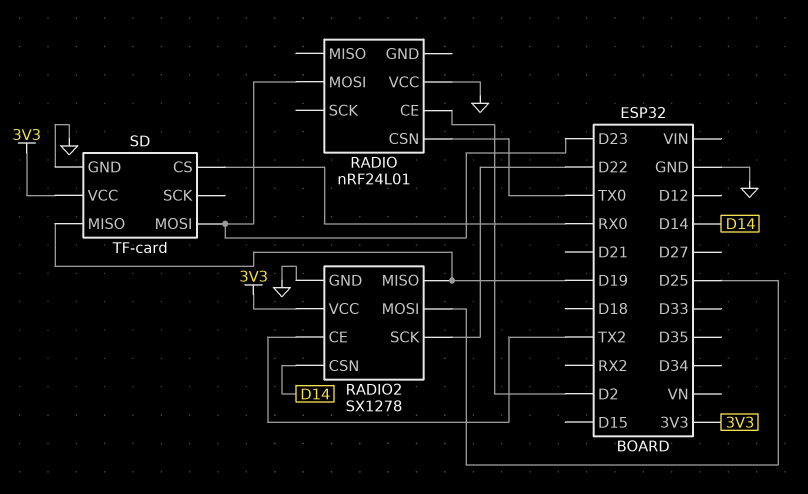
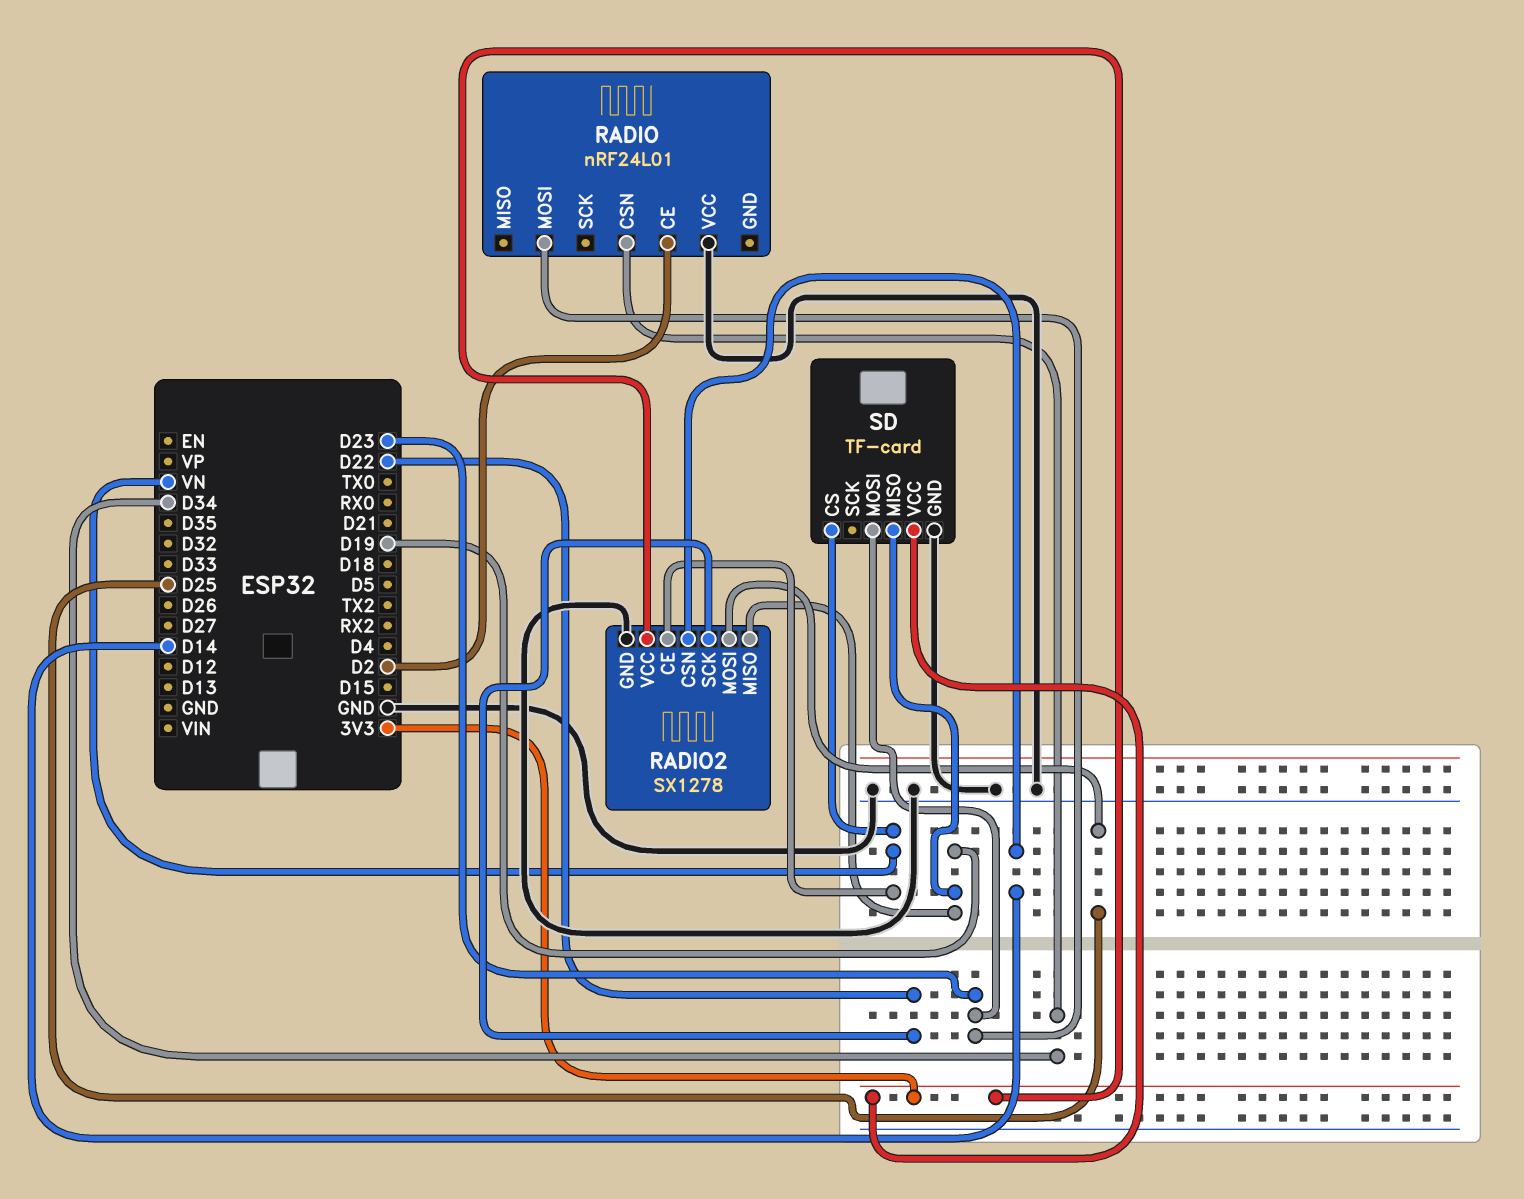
RADIO pin CSN: TX0 -> D34
RADIO2 pin CE: TX2 -> VN
SD pin CS: RX0 -> VN

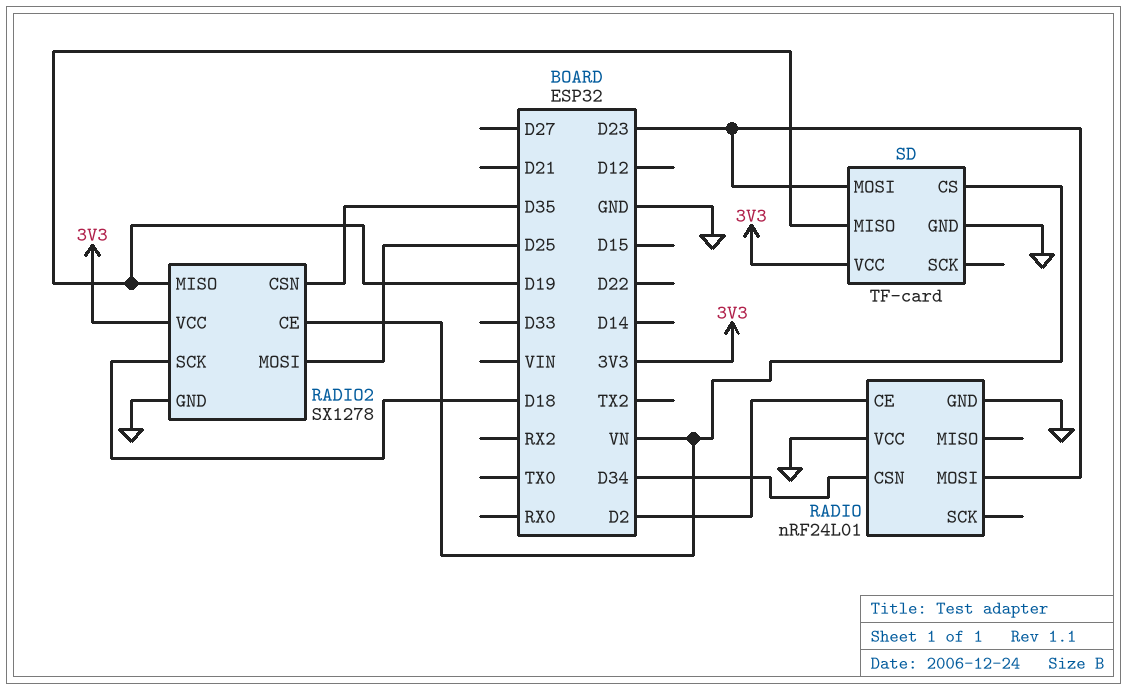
RADIO pin GND: none -> GND
RADIO2 pin CSN: D14 -> D35
RADIO2 pin SCK: D22 -> D18

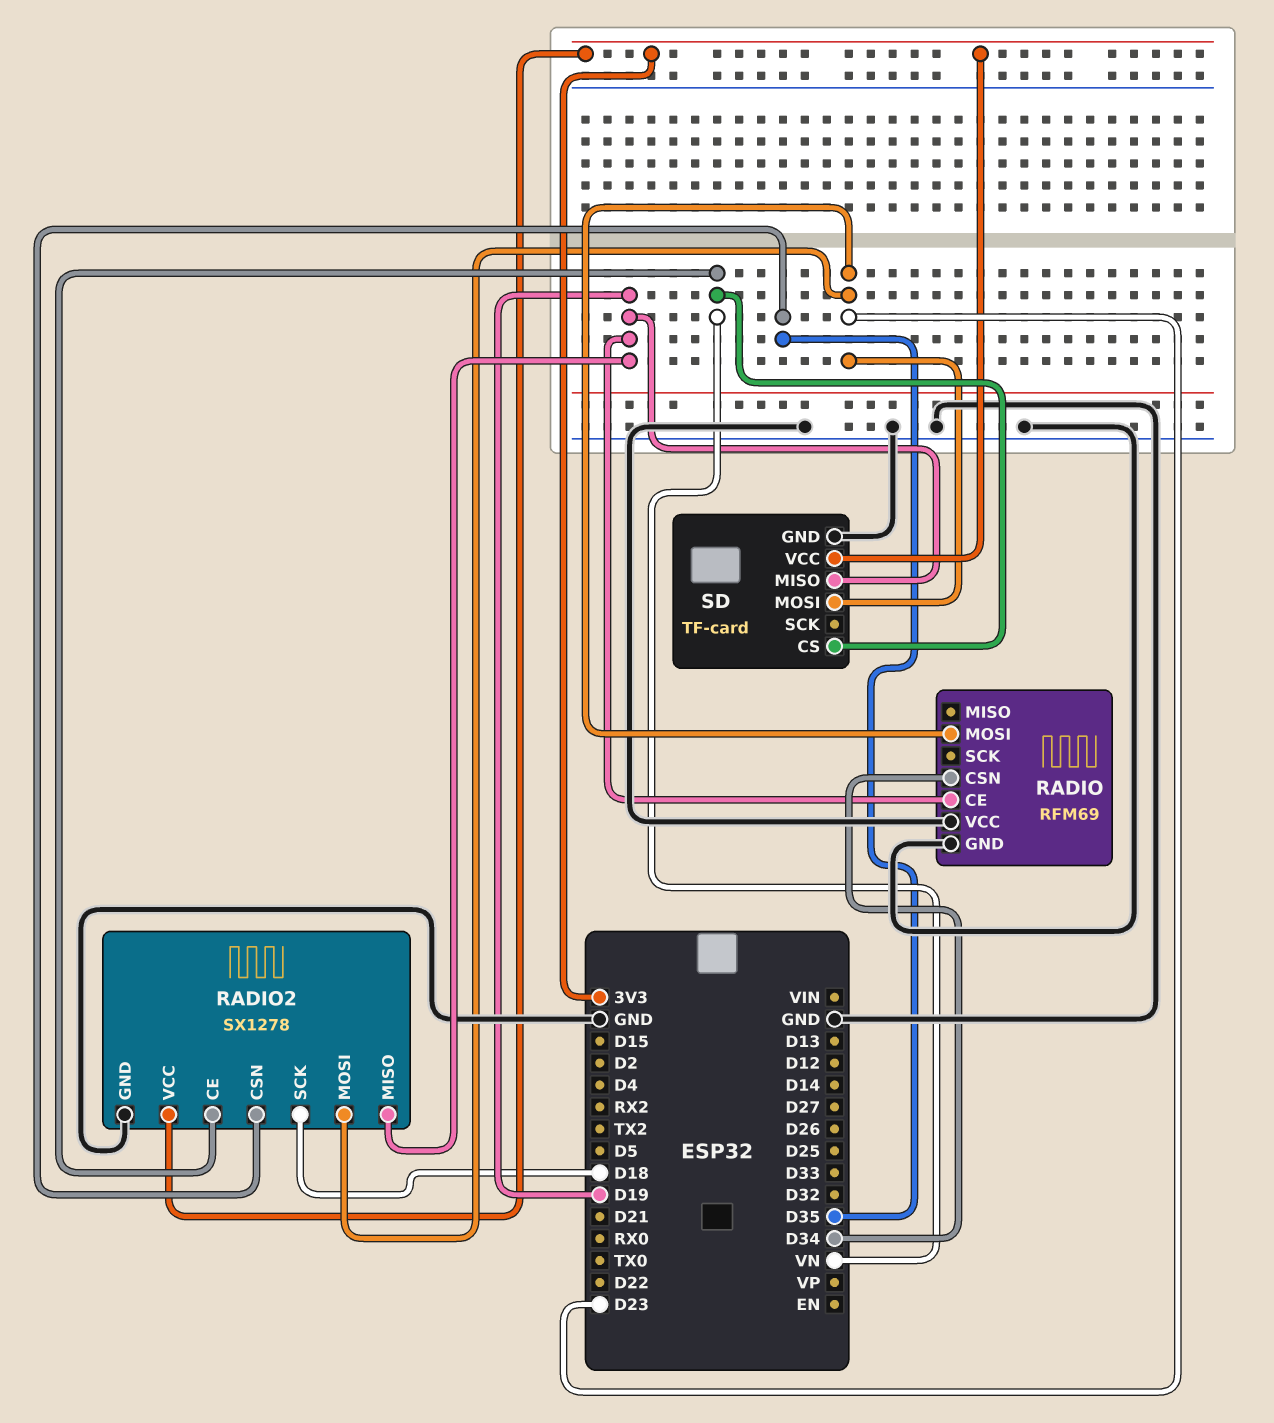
RADIO: nRF24L01 -> RFM69
RADIO pin CE: D2 -> D19
RADIO2 pin MOSI: D25 -> D23

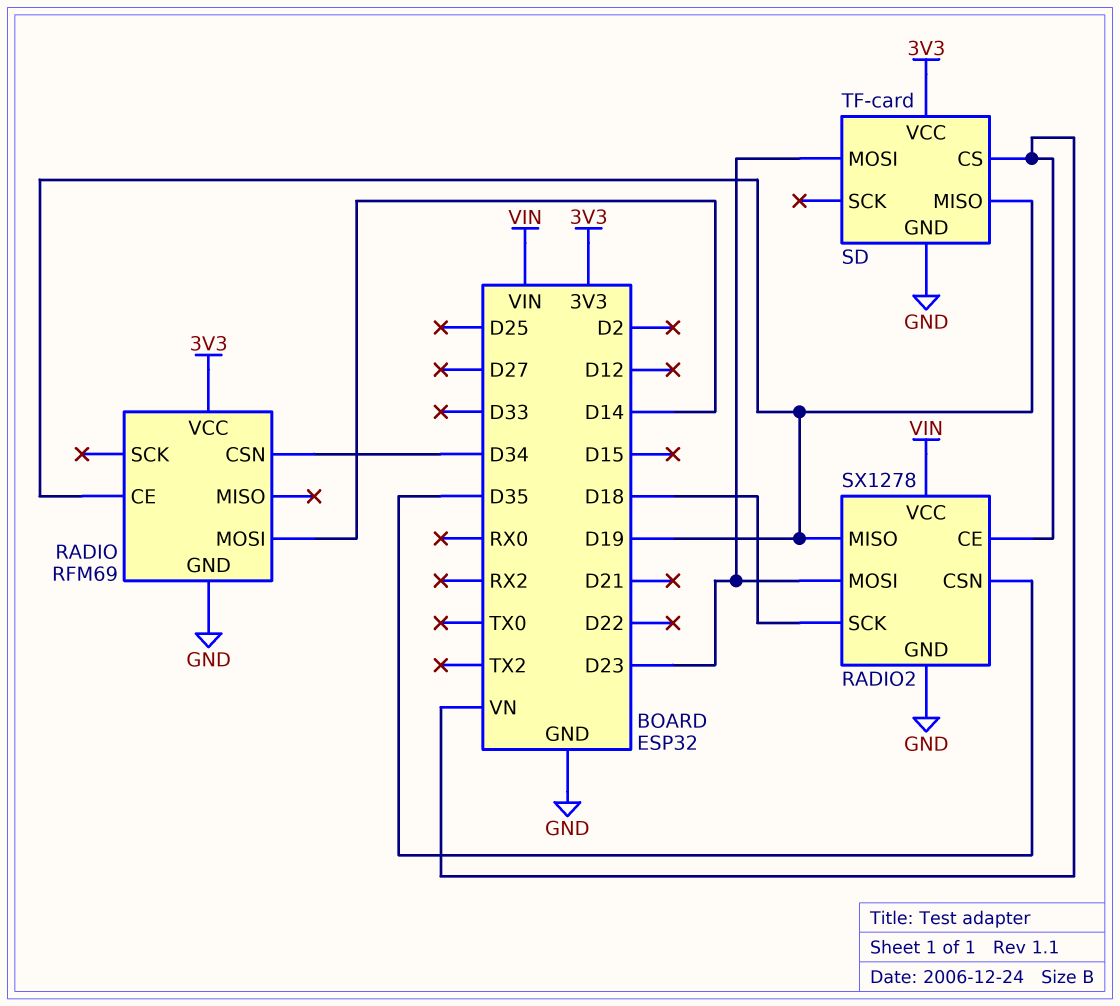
RADIO pin MOSI: D23 -> D14
RADIO pin VCC: GND -> 3V3
RADIO2 pin VCC: 3V3 -> VIN

